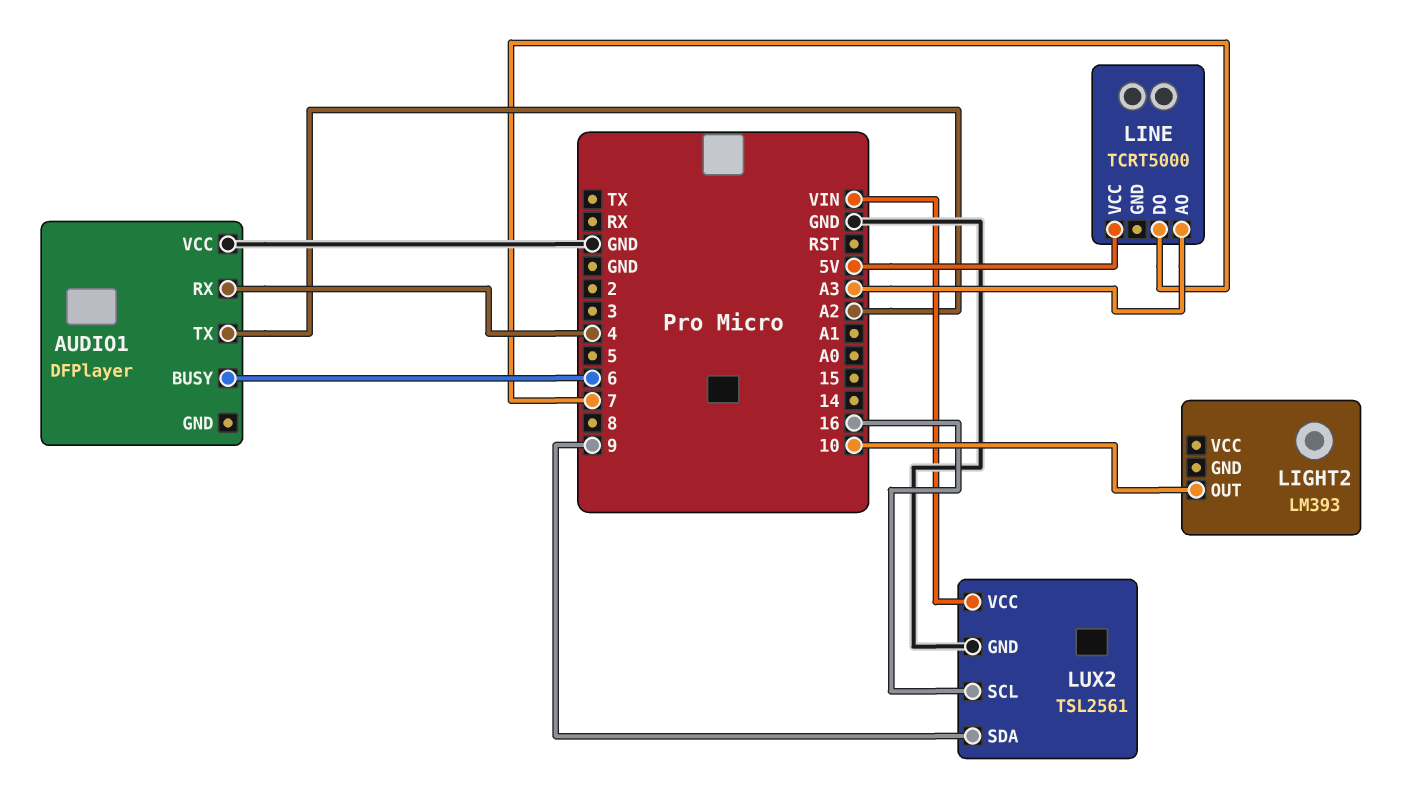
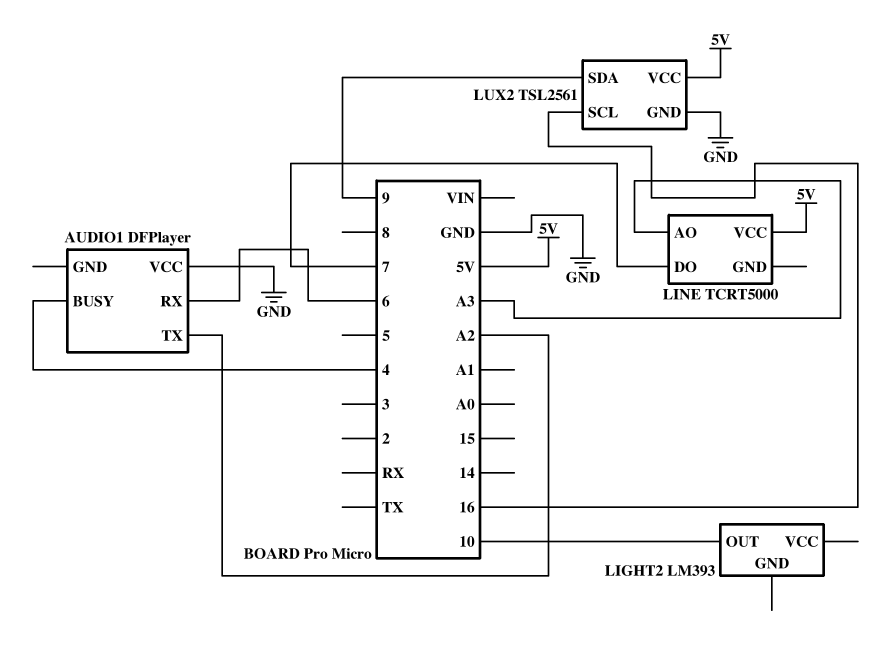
AUDIO1 pin BUSY: 6 -> 4
AUDIO1 pin RX: 4 -> 6
LUX2 pin VCC: VIN -> 5V

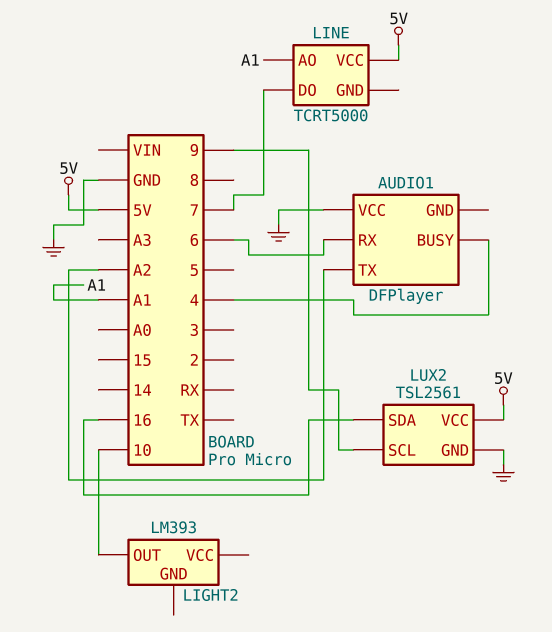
LINE pin AO: A3 -> A1
LUX2 pin SCL: 16 -> 9
LUX2 pin SDA: 9 -> 16

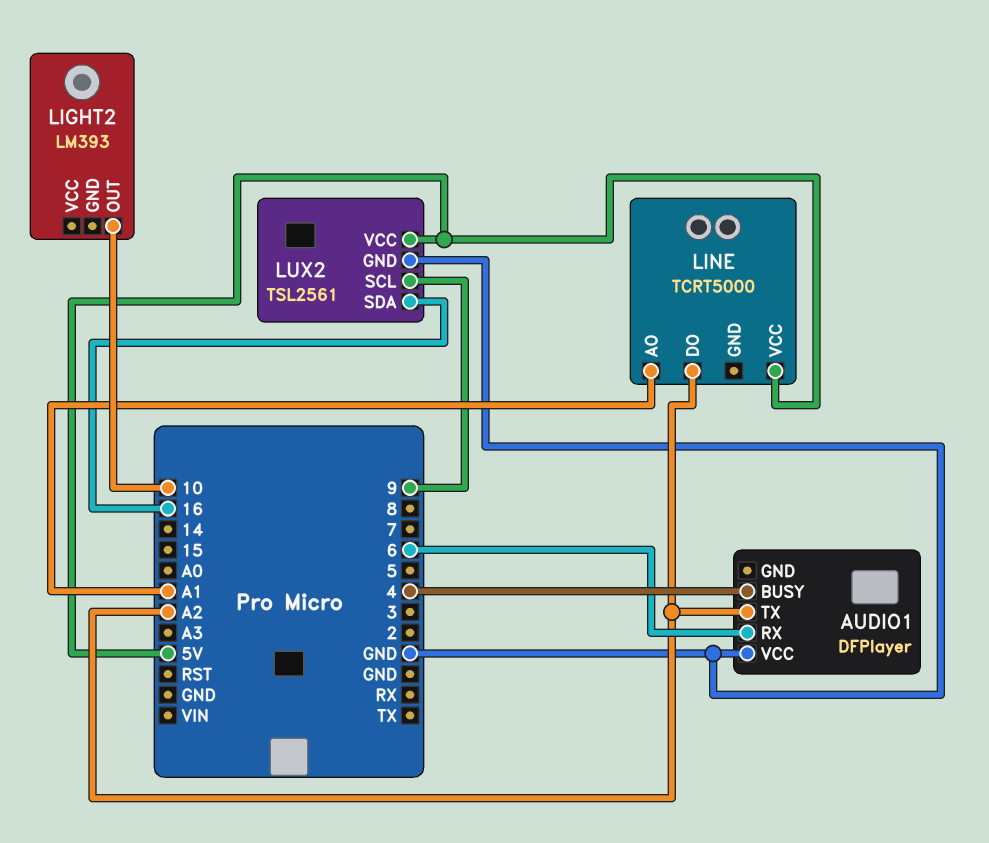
LINE pin DO: 7 -> A2

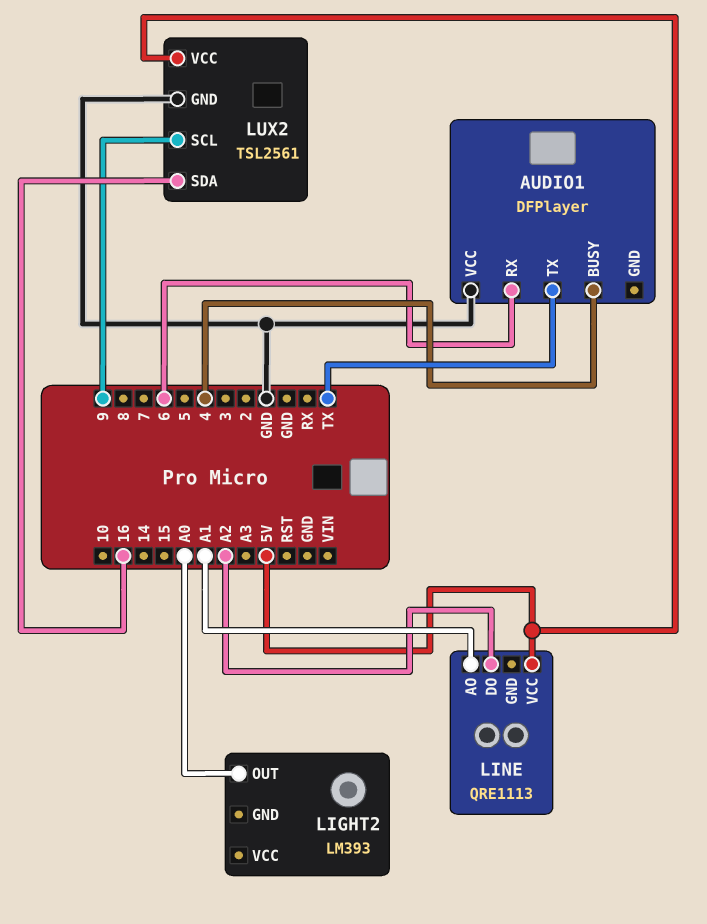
AUDIO1 pin TX: A2 -> TX
LIGHT2 pin OUT: 10 -> A0
LINE: TCRT5000 -> QRE1113

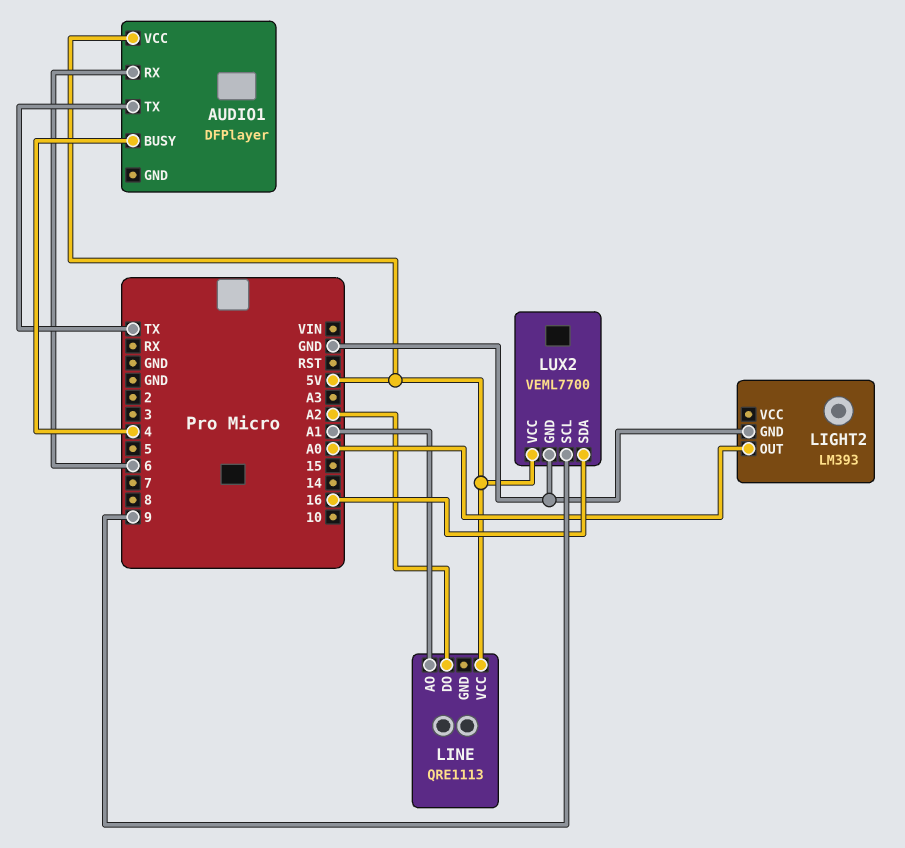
AUDIO1 pin VCC: GND -> 5V
LIGHT2 pin GND: none -> GND
LUX2: TSL2561 -> VEML7700

